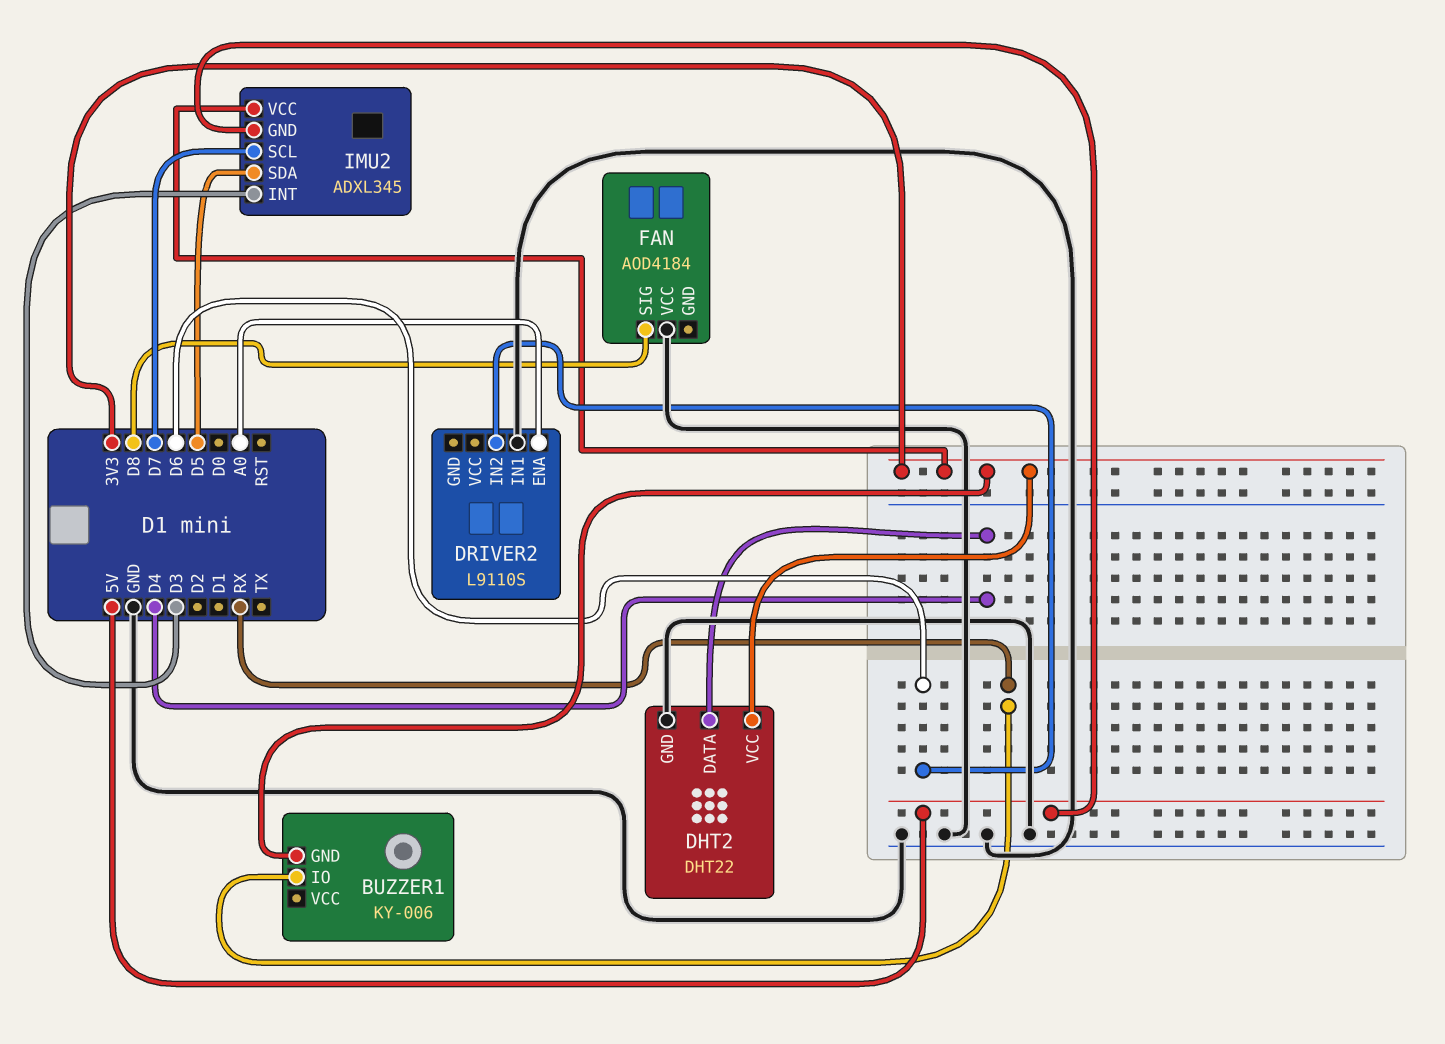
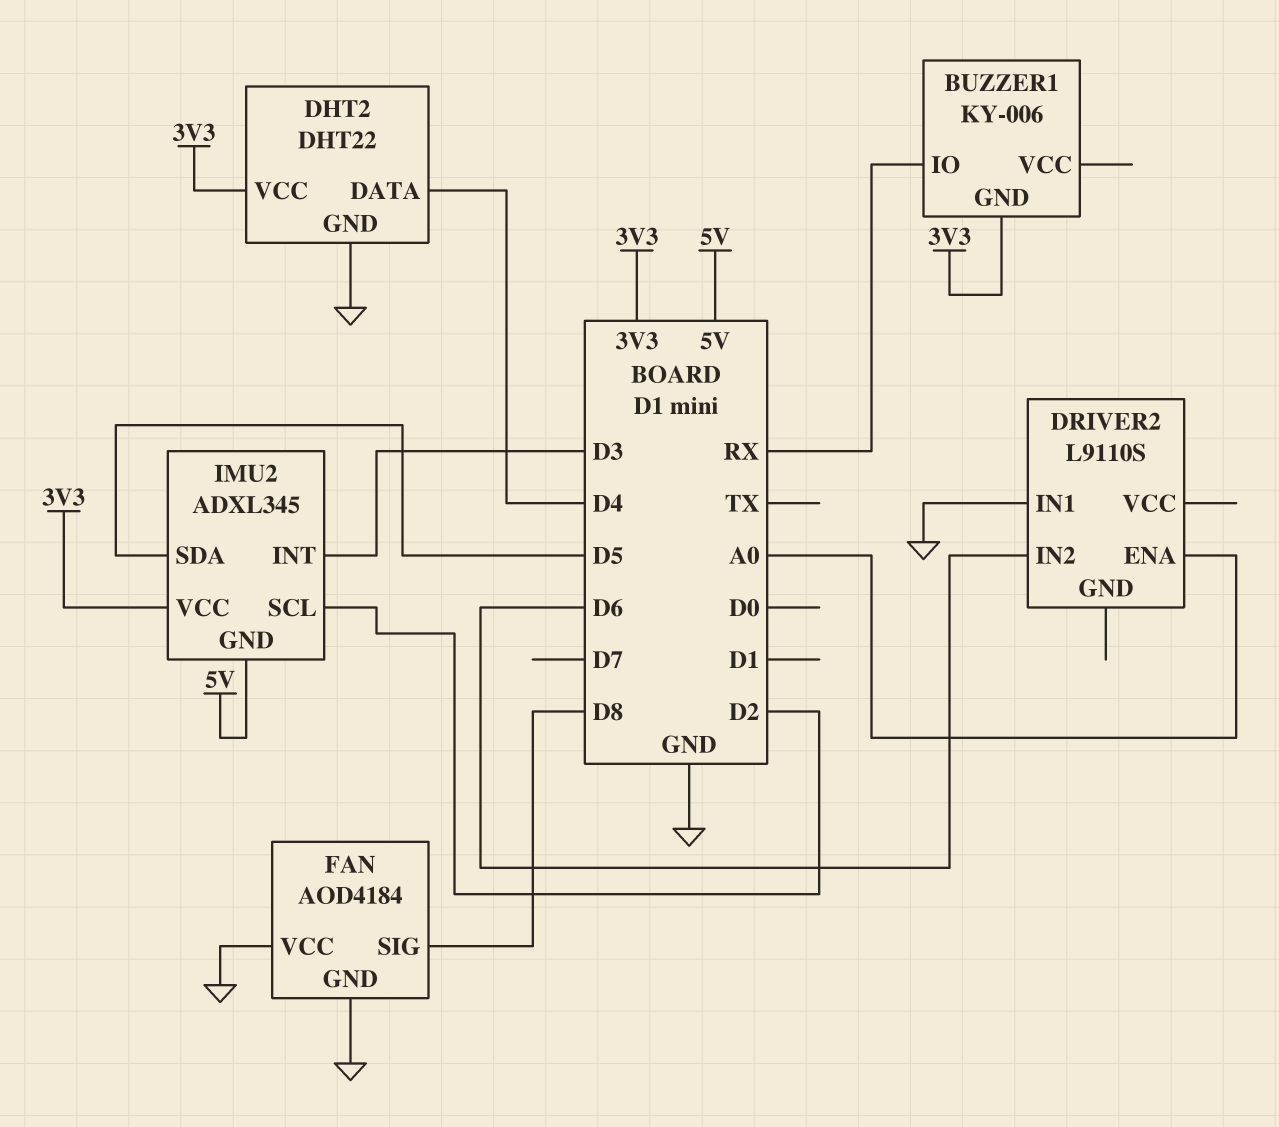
FAN pin GND: none -> GND
IMU2 pin SCL: D7 -> D2

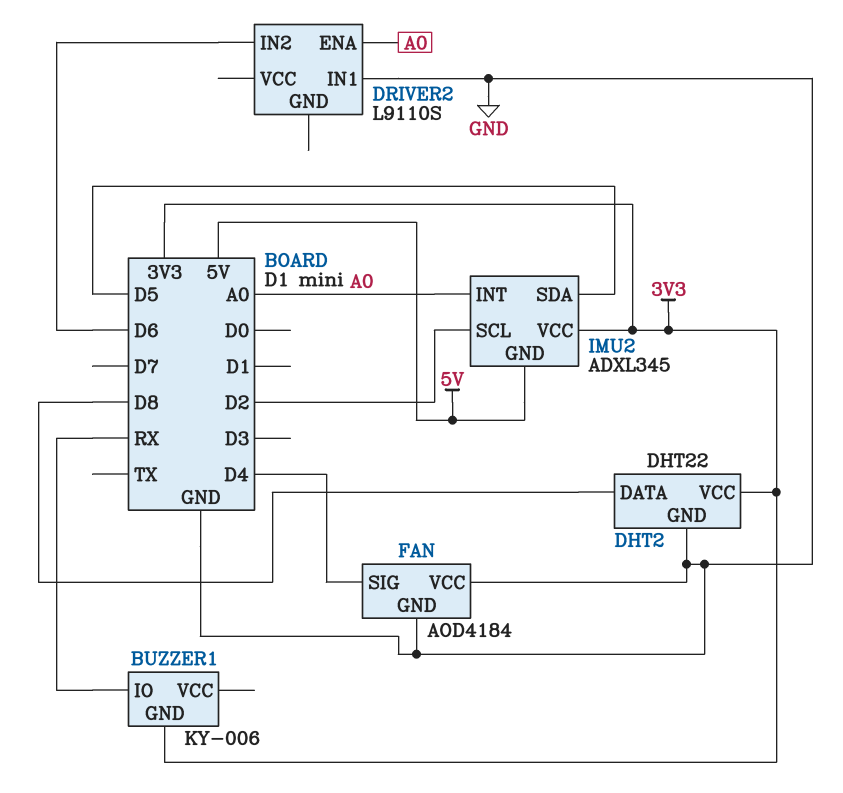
DHT2 pin DATA: D4 -> D8
FAN pin SIG: D8 -> D4
IMU2 pin INT: D3 -> A0

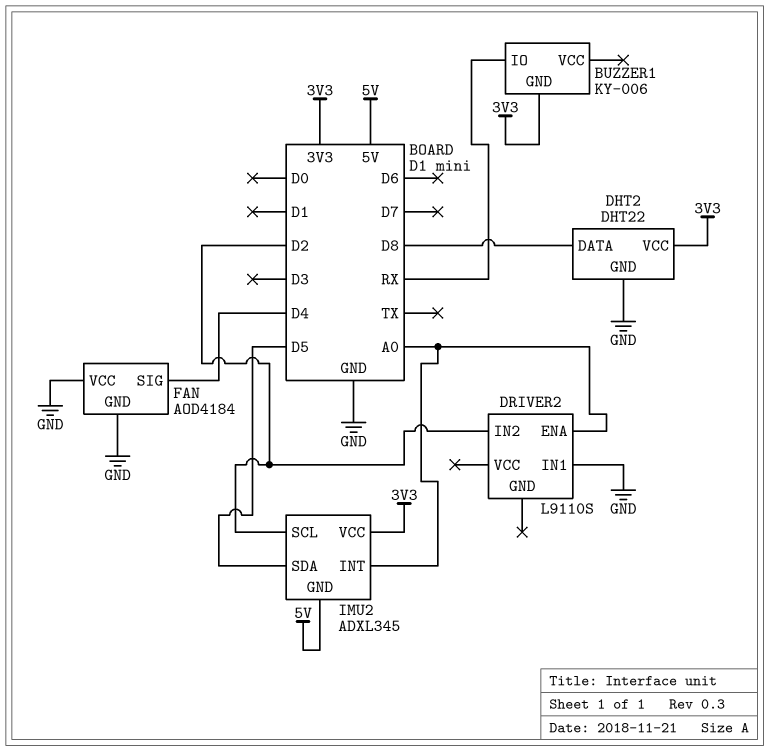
DRIVER2 pin IN2: D6 -> D2

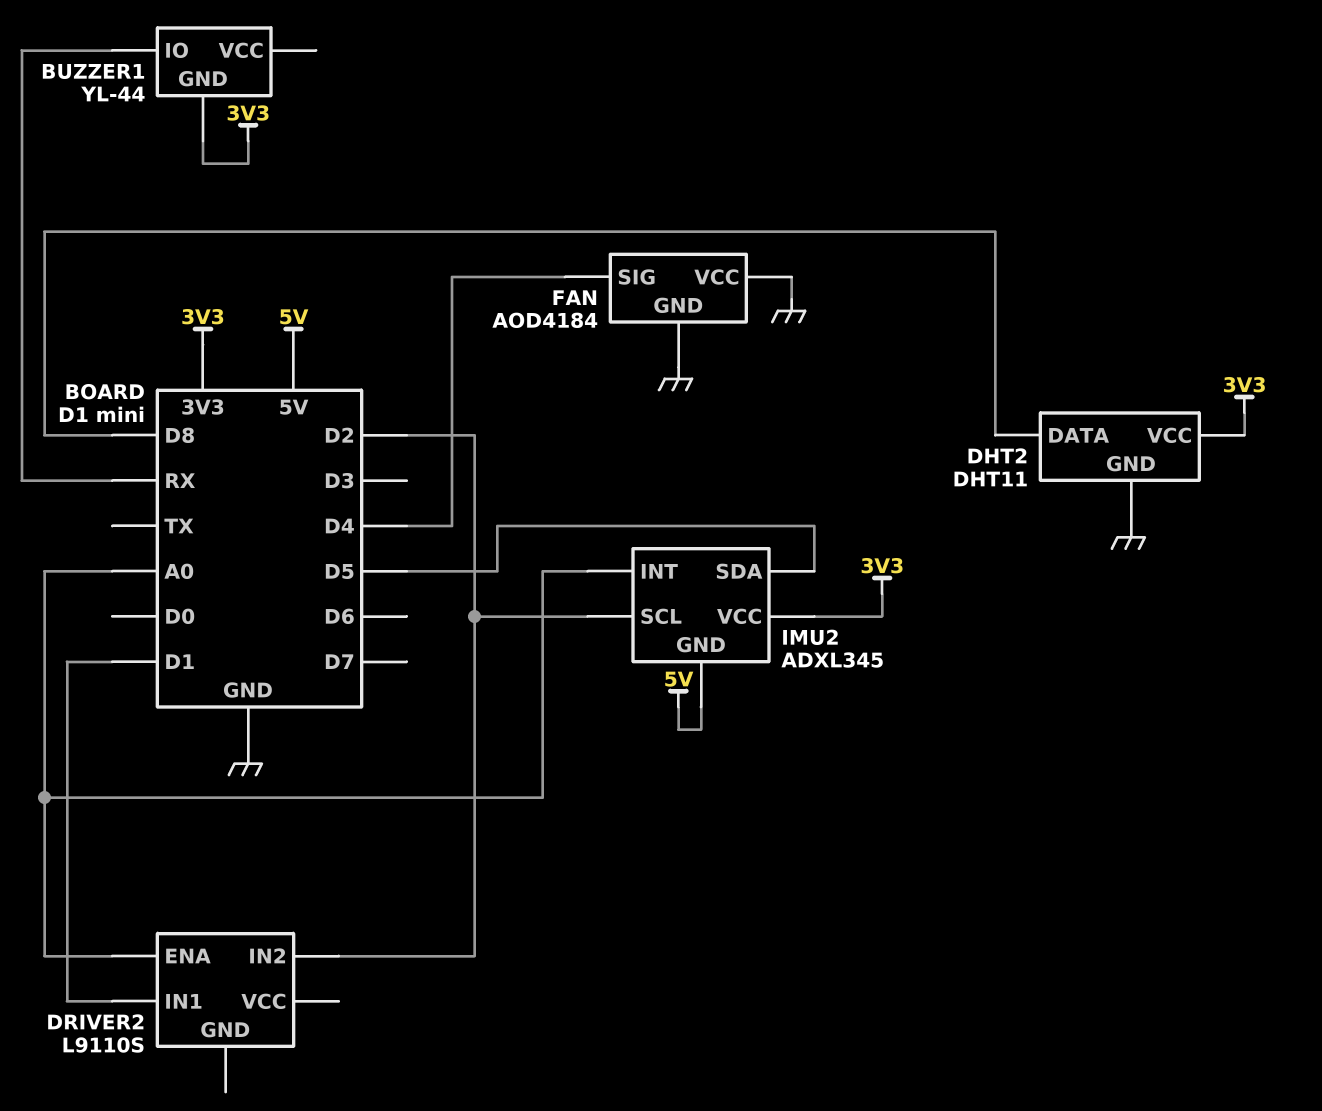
BUZZER1: KY-006 -> YL-44
DHT2: DHT22 -> DHT11
DRIVER2 pin IN1: GND -> D1

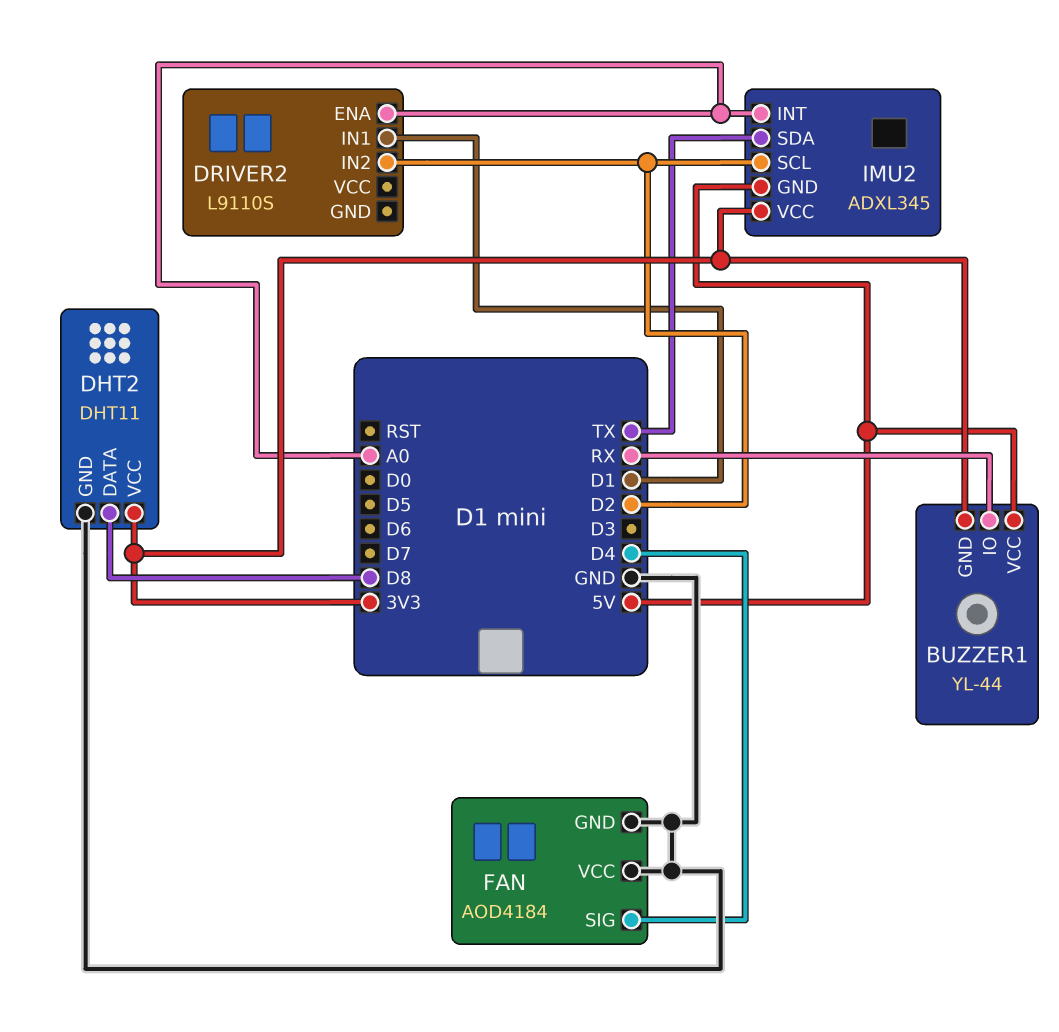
BUZZER1 pin VCC: none -> 5V
IMU2 pin SDA: D5 -> TX

